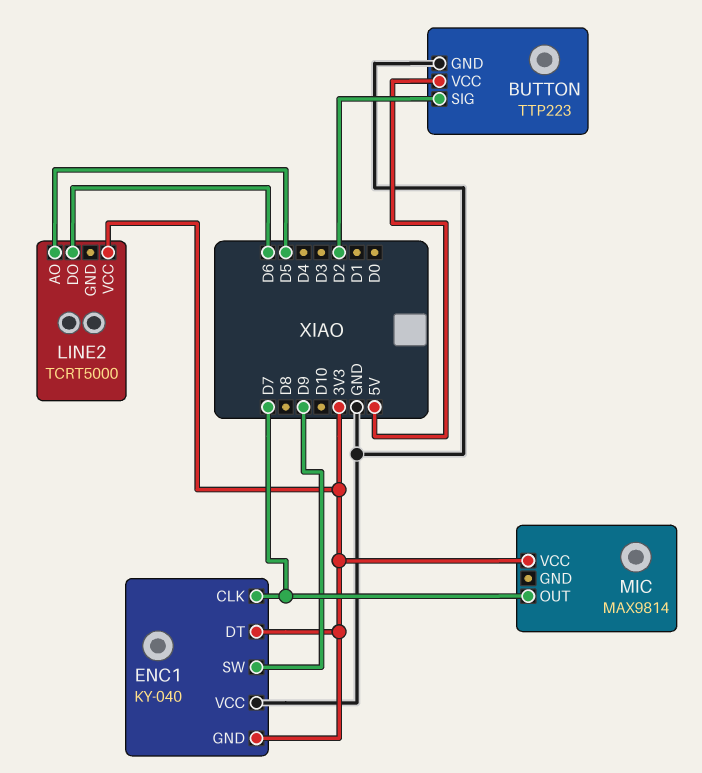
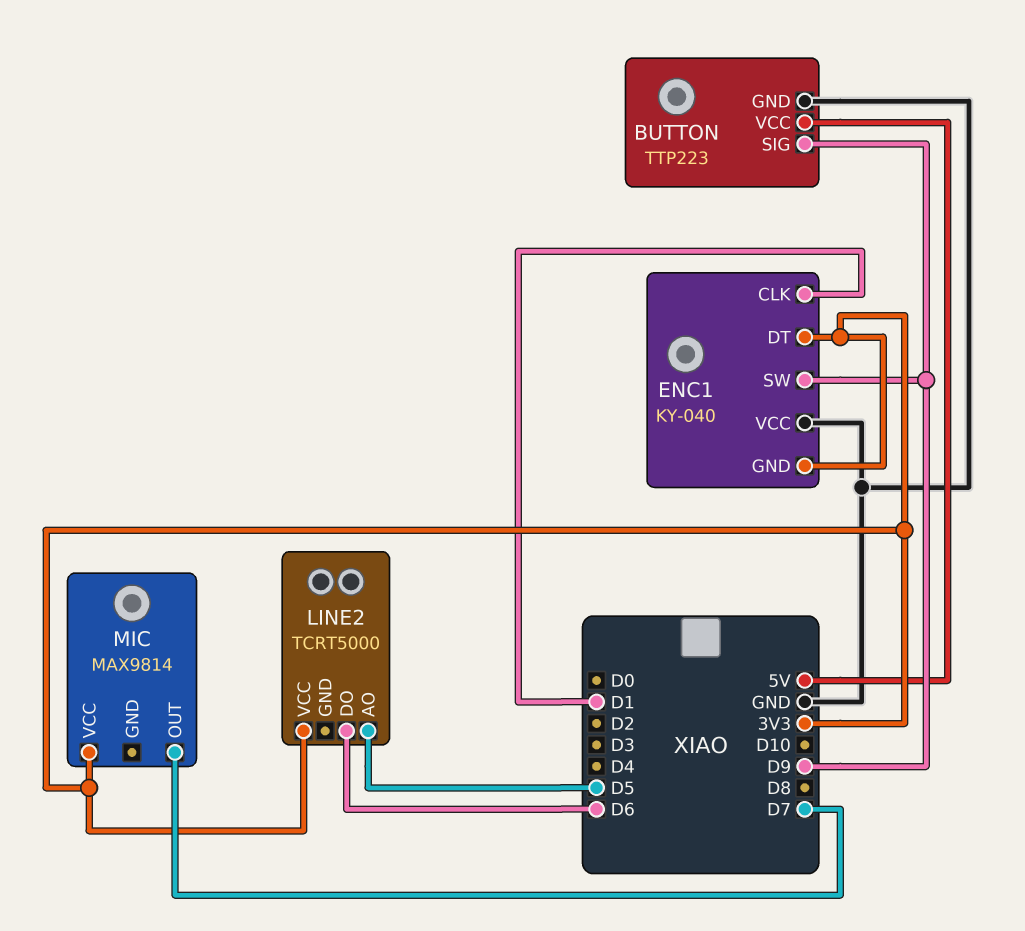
BUTTON pin SIG: D2 -> D9
ENC1 pin CLK: D7 -> D1

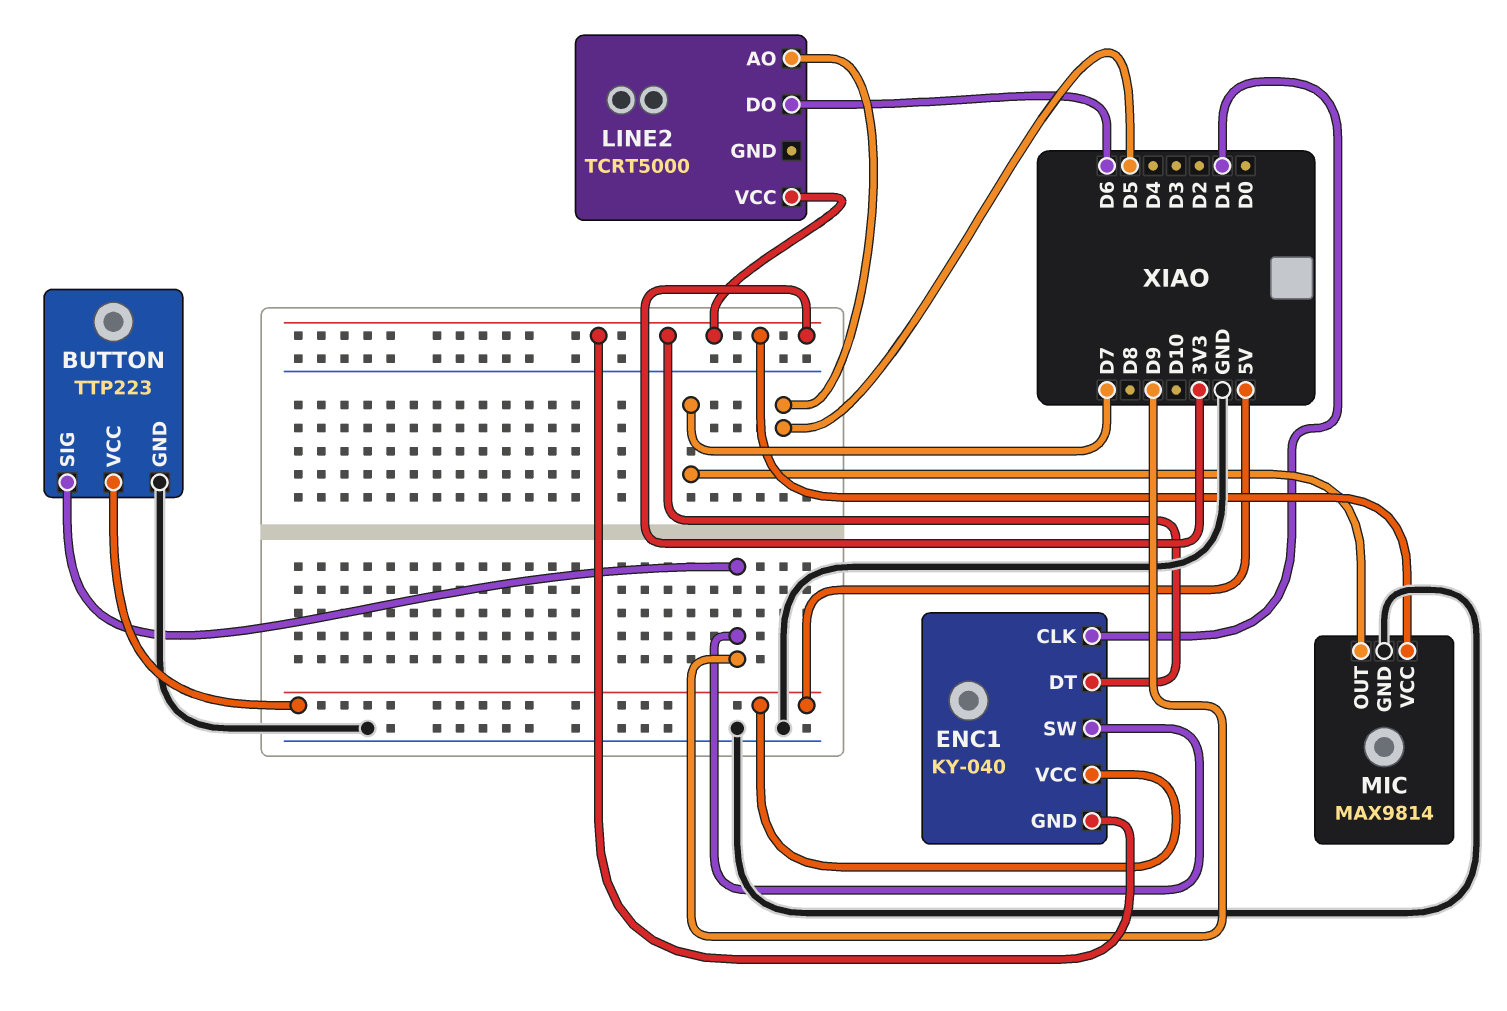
ENC1 pin VCC: GND -> 5V
MIC pin GND: none -> GND

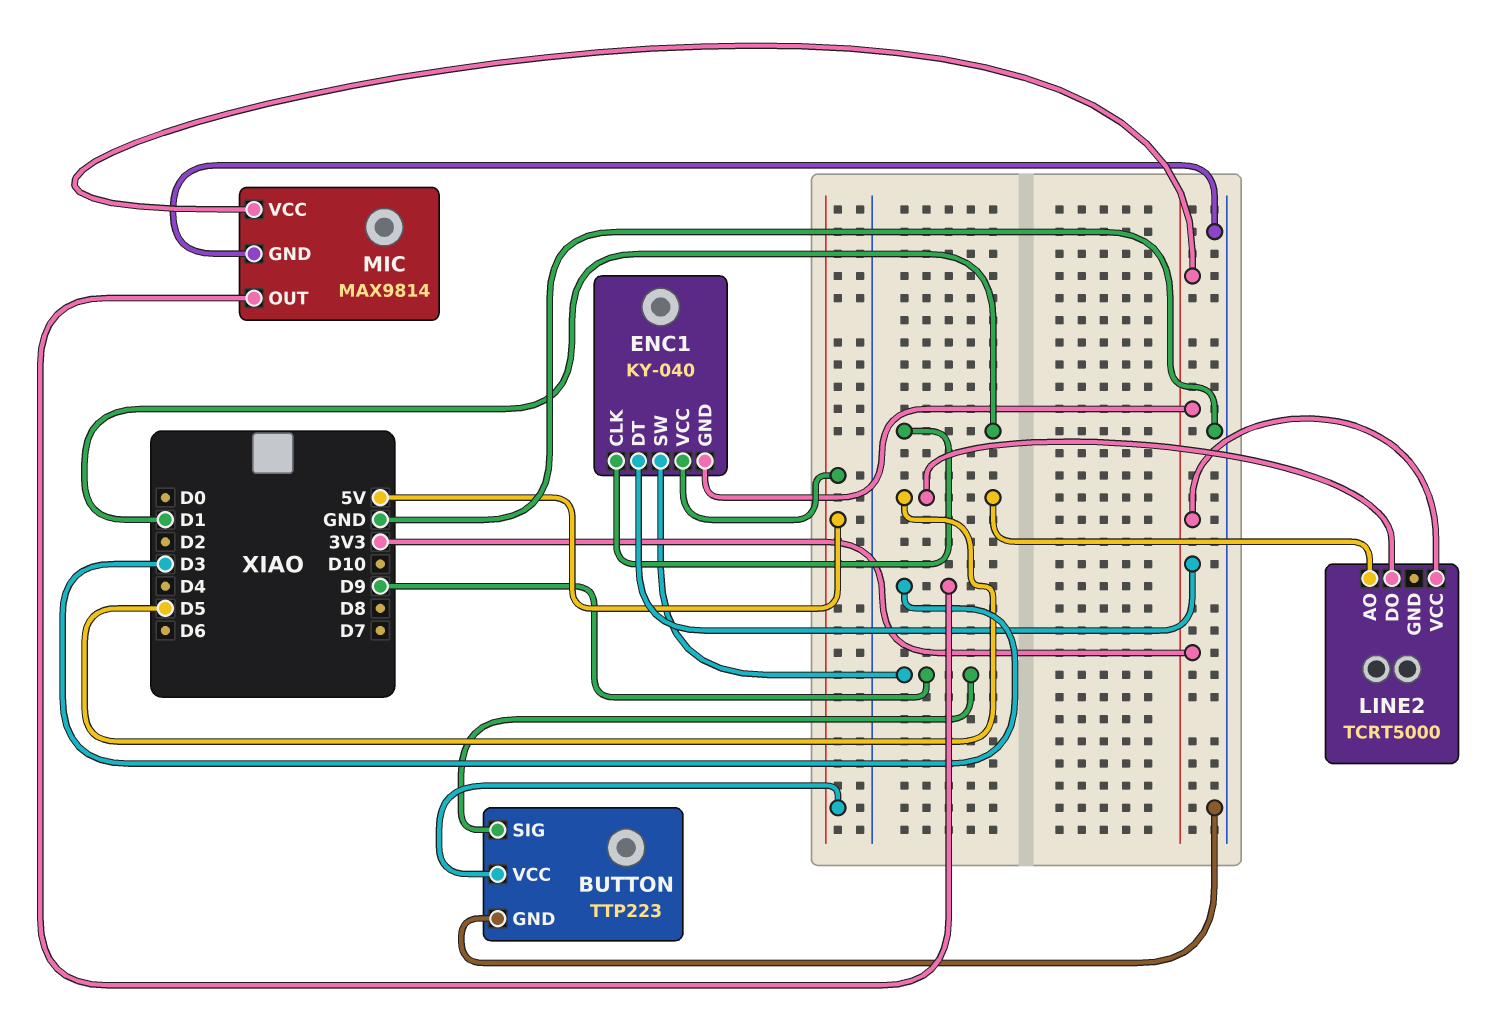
LINE2 pin DO: D6 -> D5
MIC pin OUT: D7 -> D3

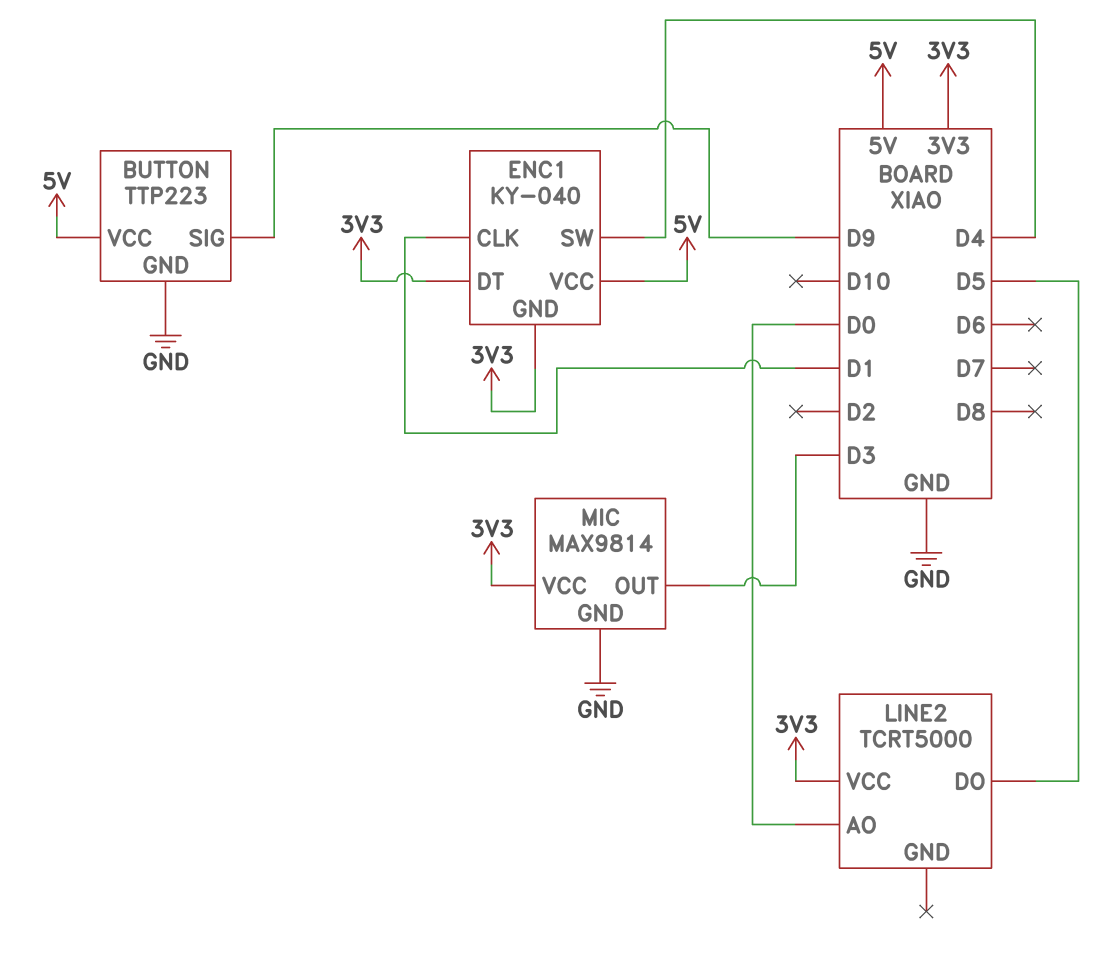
ENC1 pin SW: D9 -> D4
LINE2 pin AO: D5 -> D0

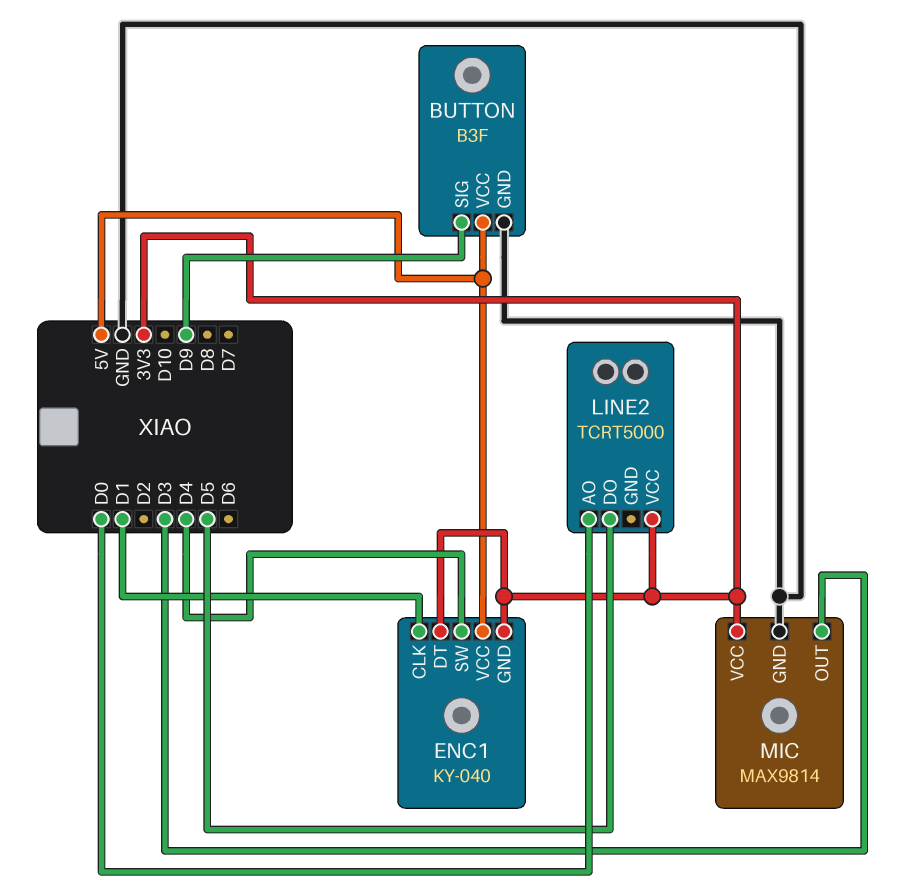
BUTTON: TTP223 -> B3F

